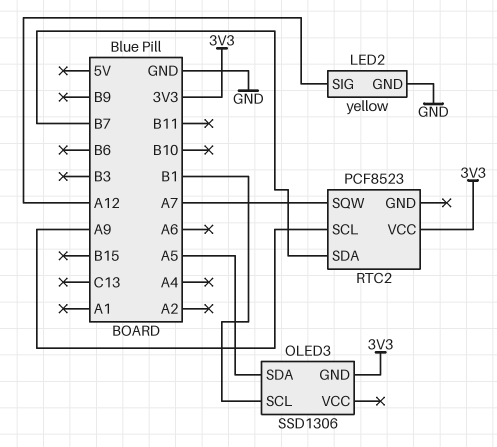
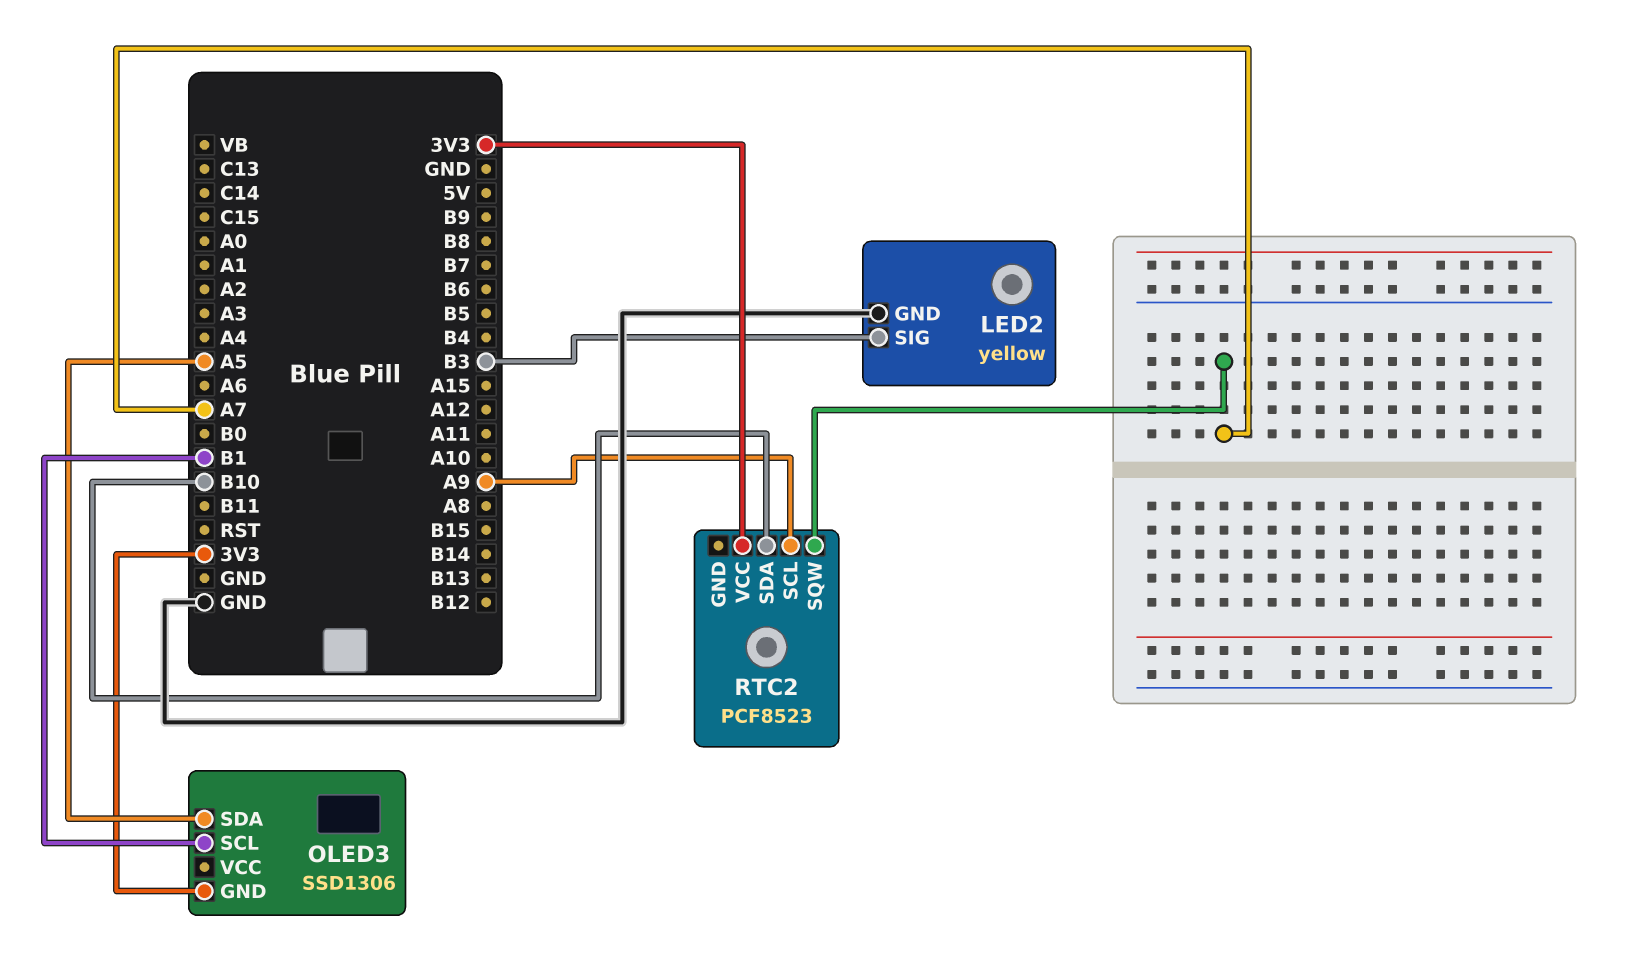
LED2 pin SIG: A12 -> B3
RTC2 pin SDA: B7 -> B10

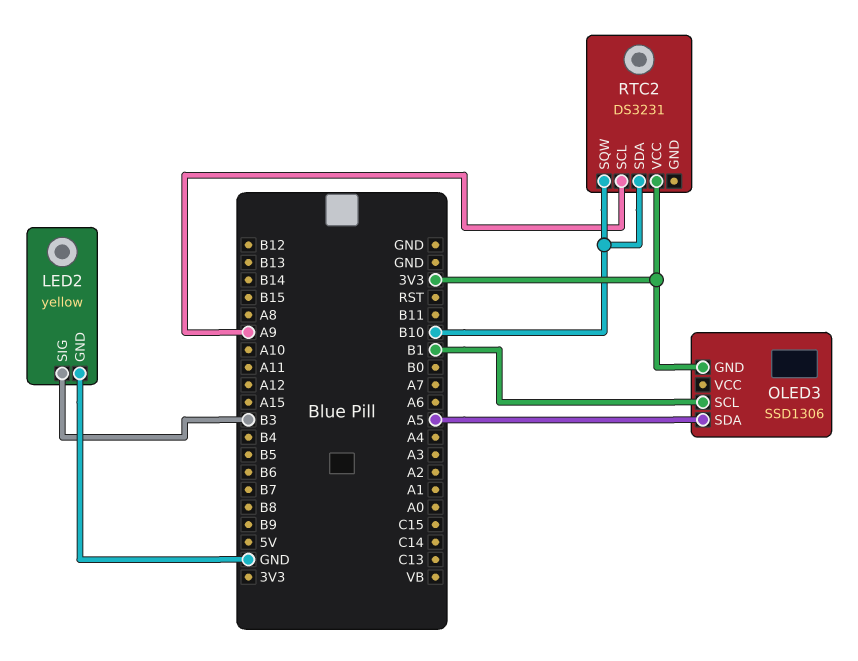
RTC2: PCF8523 -> DS3231
RTC2 pin SQW: A7 -> B10

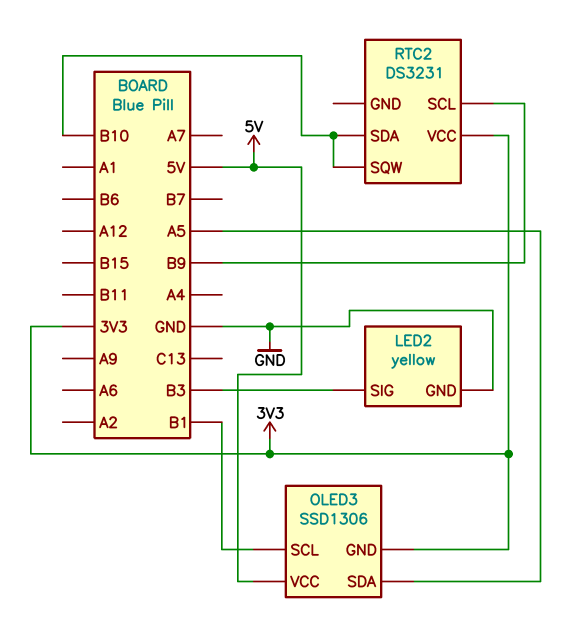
OLED3 pin VCC: none -> 5V
RTC2 pin SCL: A9 -> B9

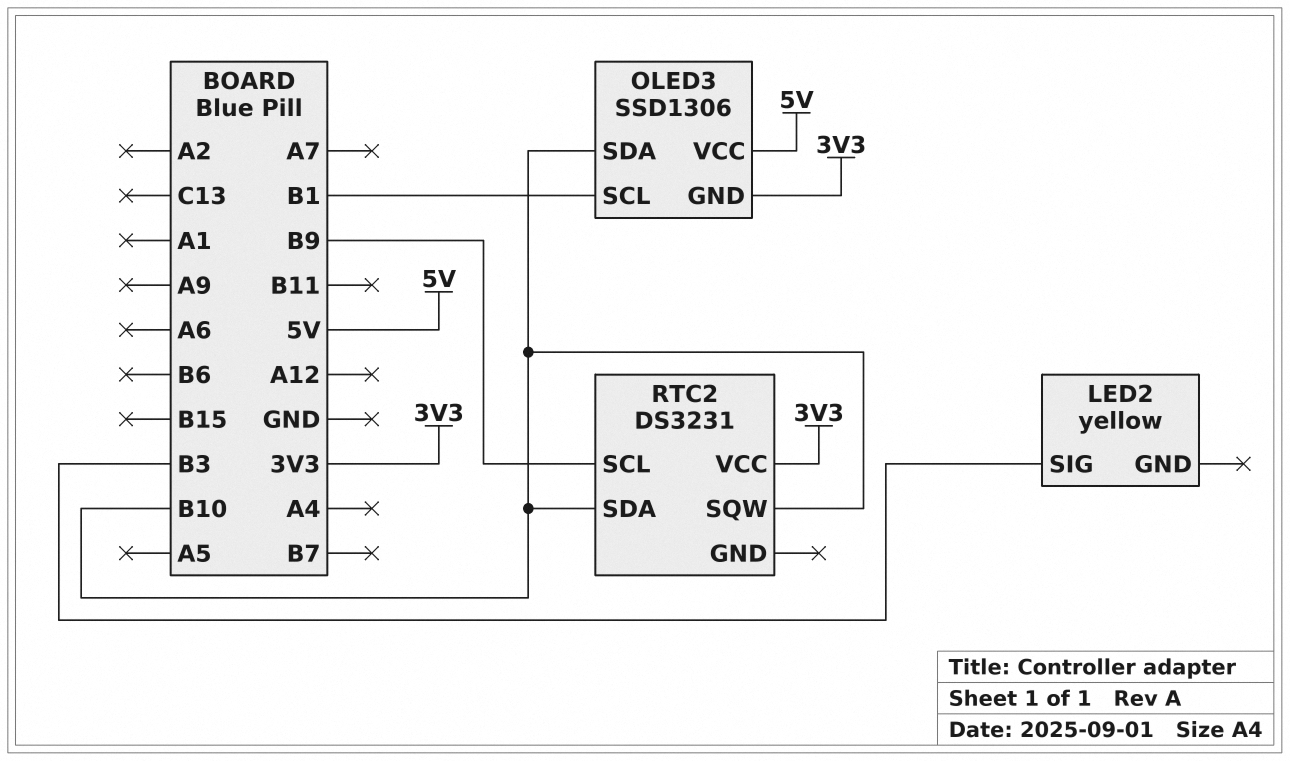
LED2 pin GND: GND -> none
OLED3 pin SDA: A5 -> B10

